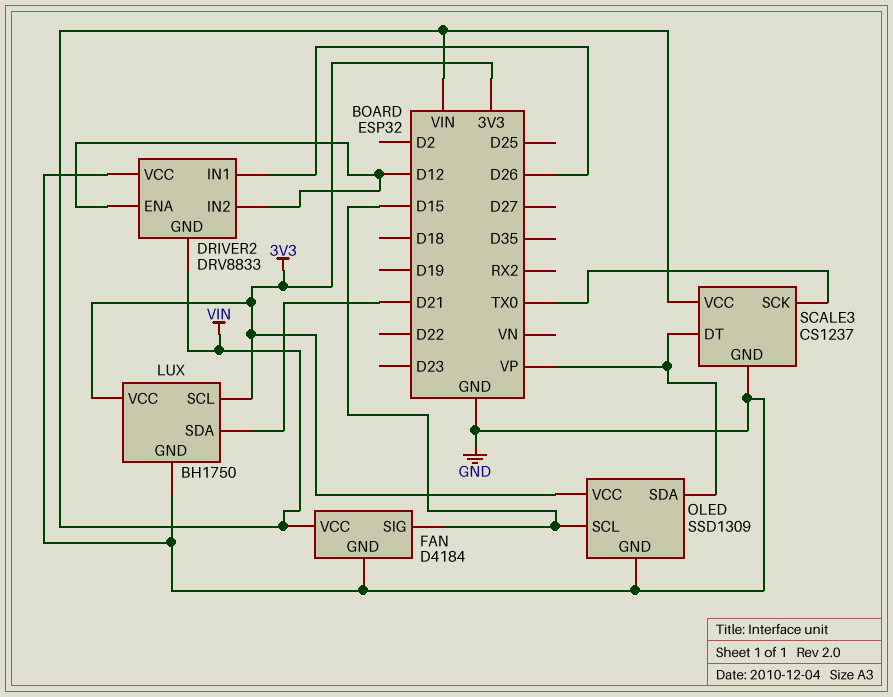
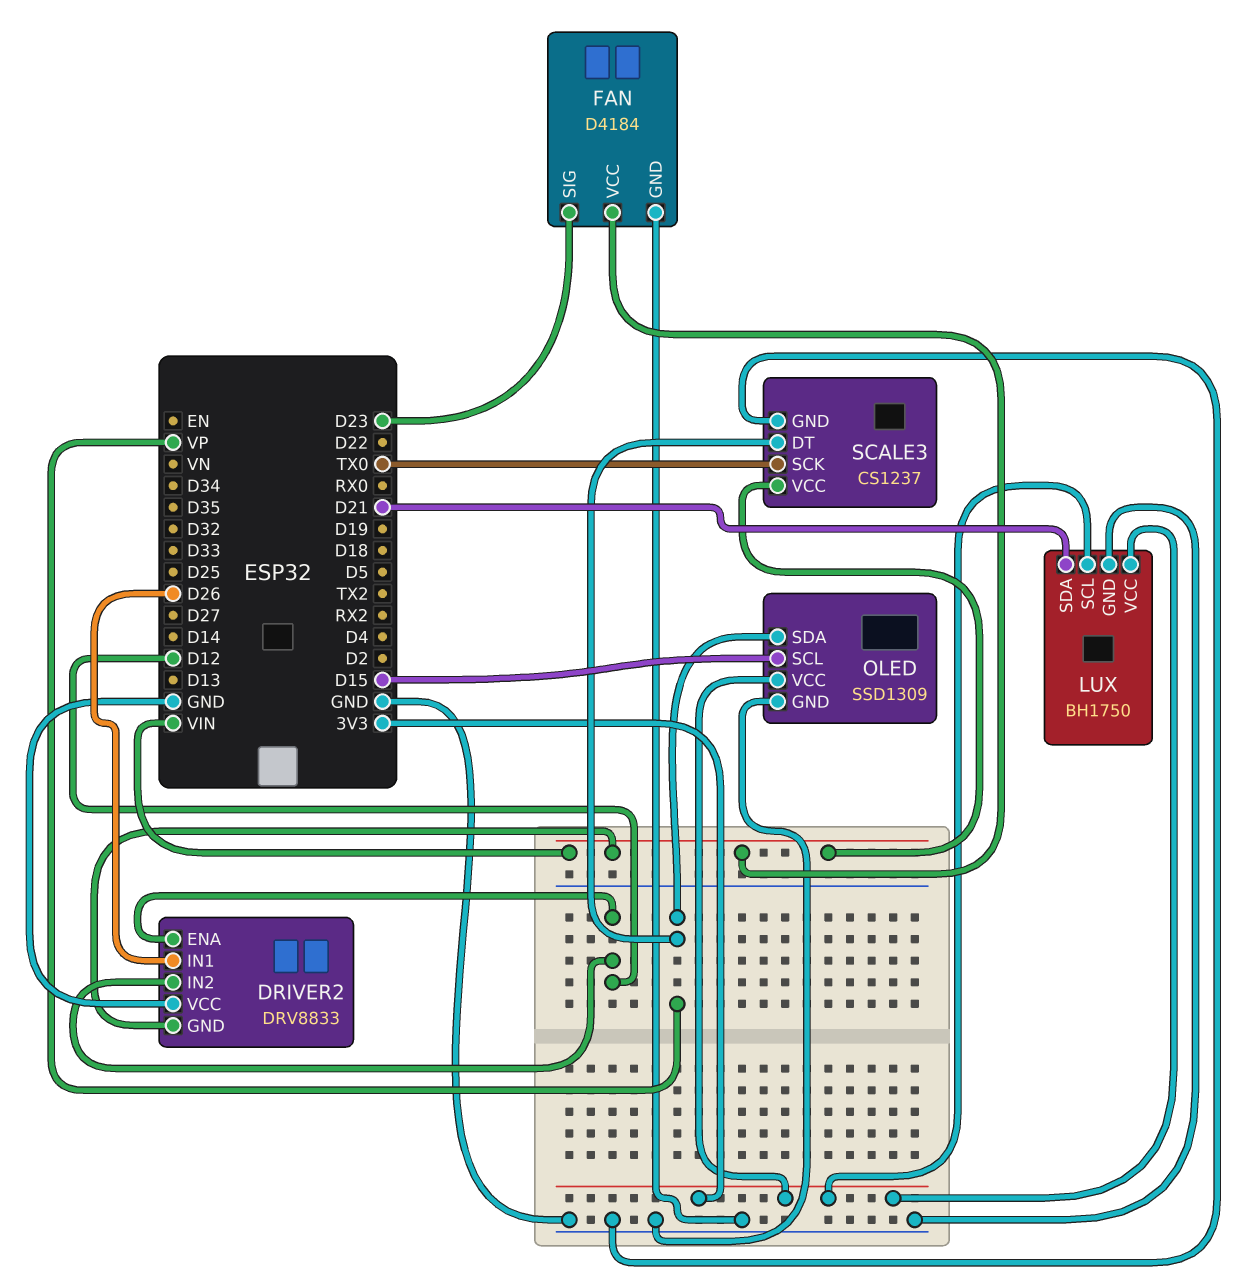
FAN pin SIG: D15 -> D23

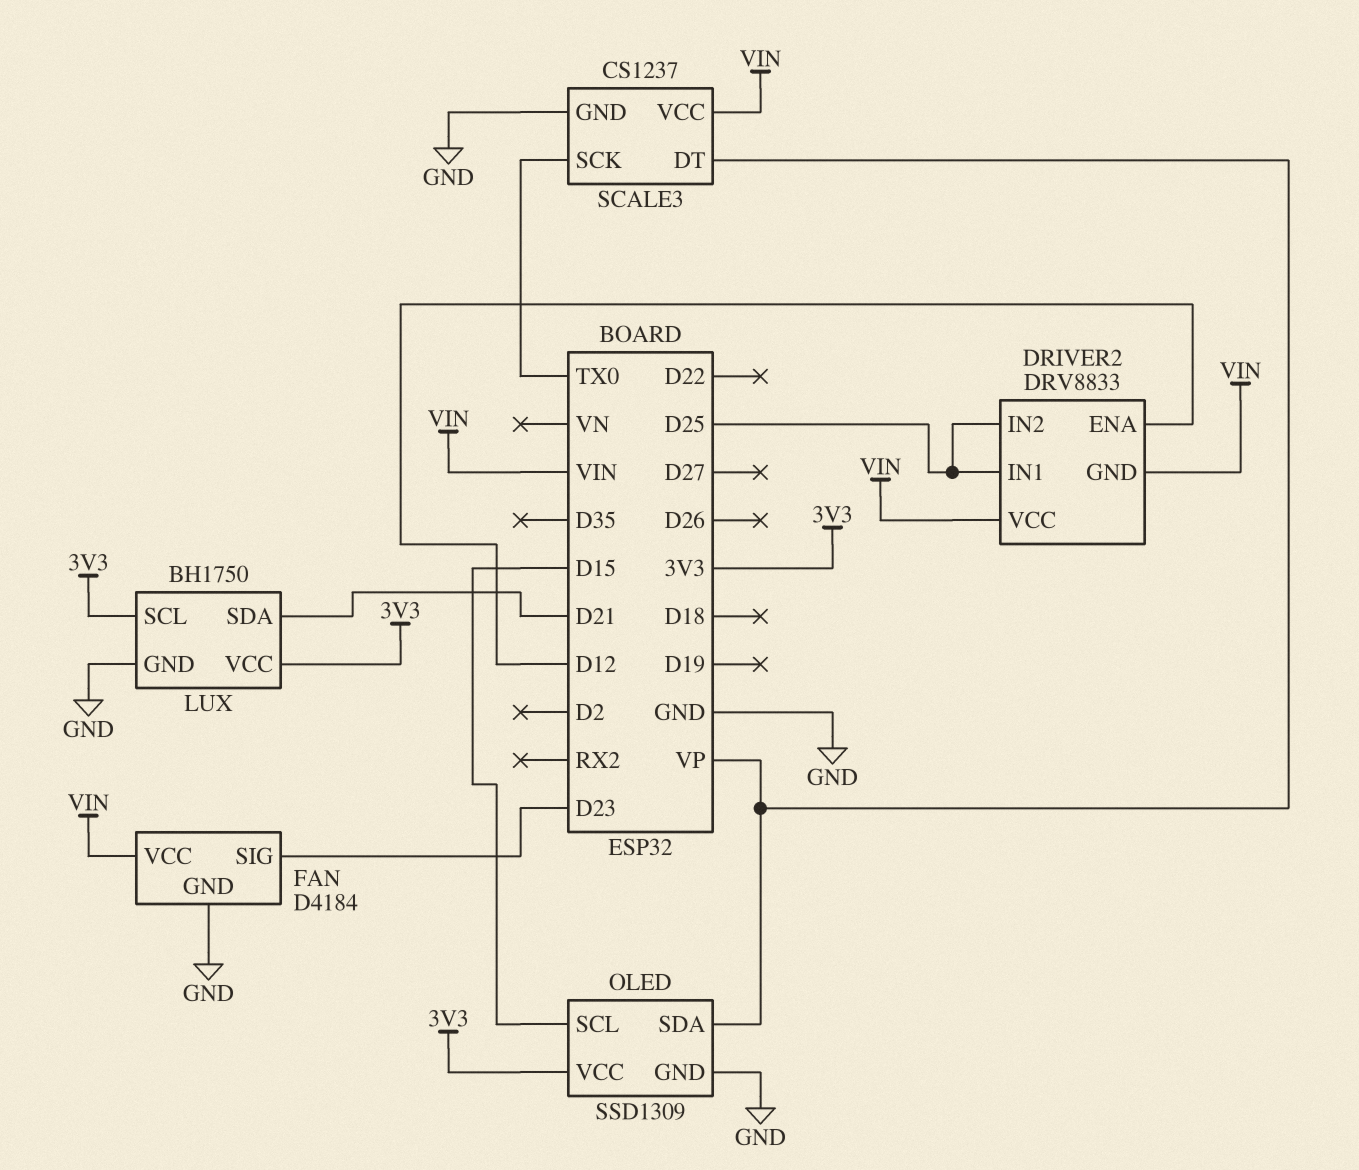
DRIVER2 pin IN1: D26 -> D25
DRIVER2 pin IN2: D12 -> D25
DRIVER2 pin VCC: GND -> VIN

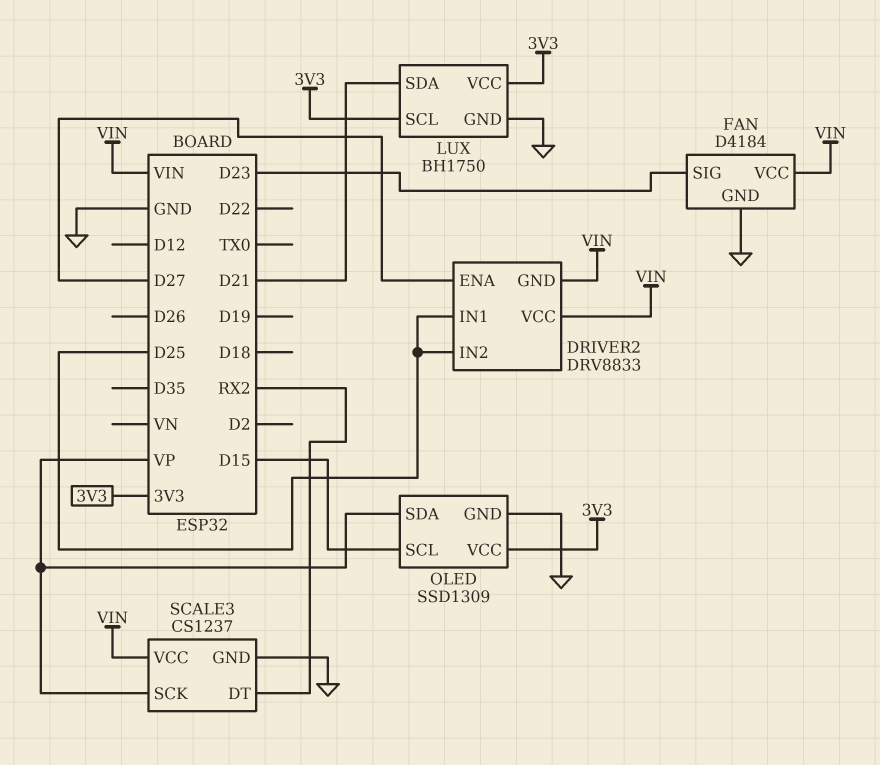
DRIVER2 pin ENA: D12 -> D27
SCALE3 pin DT: VP -> RX2
SCALE3 pin SCK: TX0 -> VP

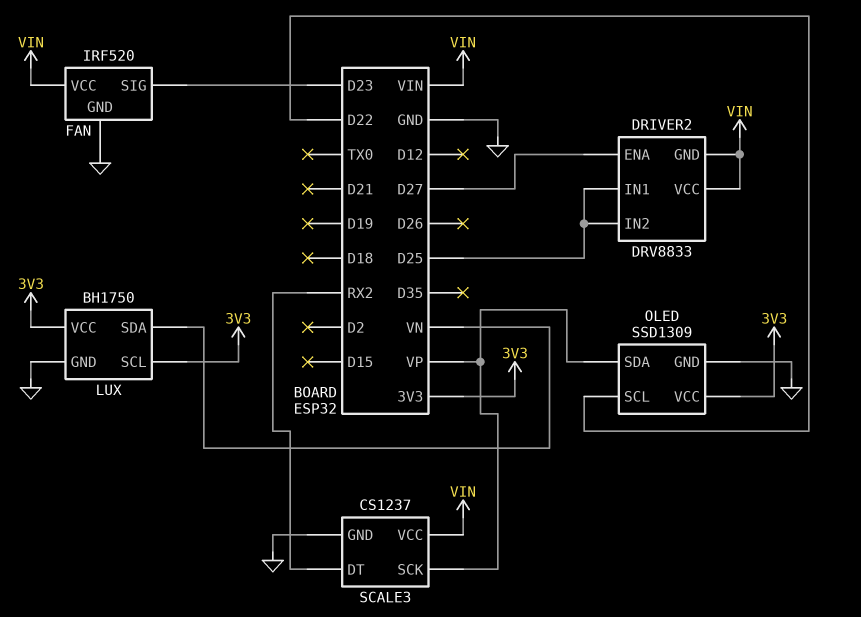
FAN: D4184 -> IRF520
LUX pin SDA: D21 -> VN
OLED pin SCL: D15 -> D22

